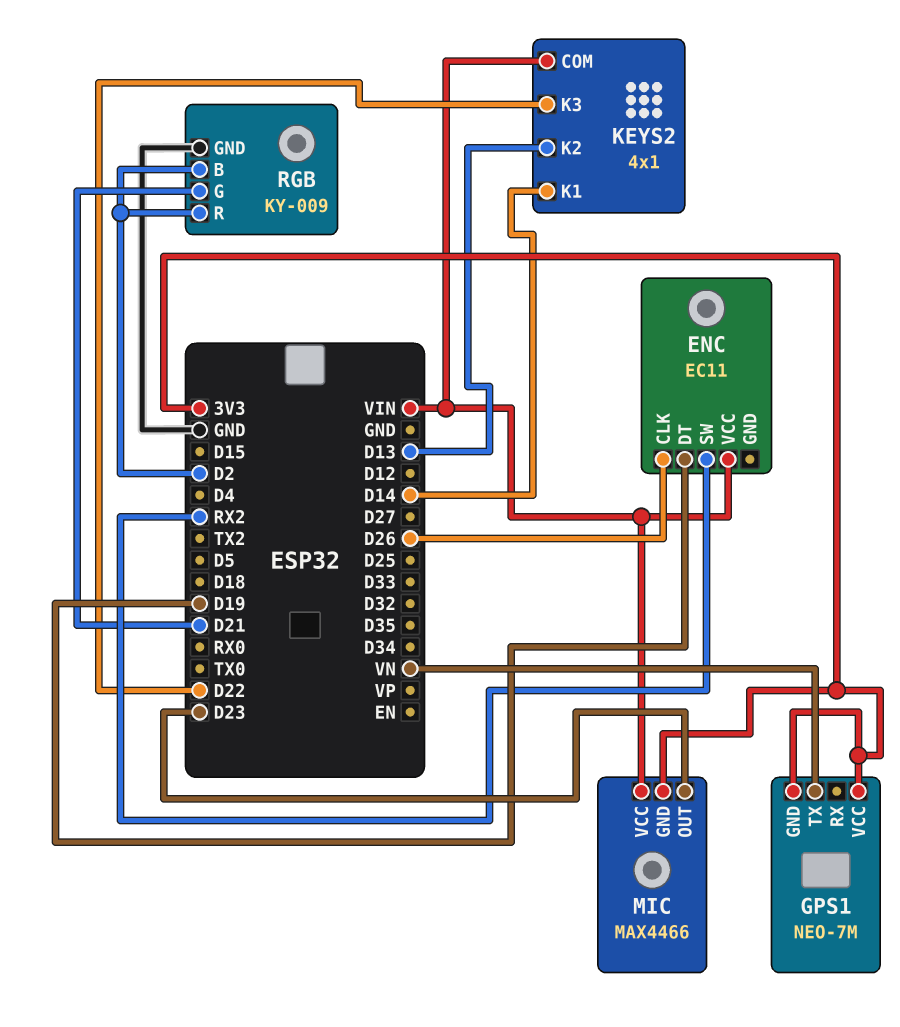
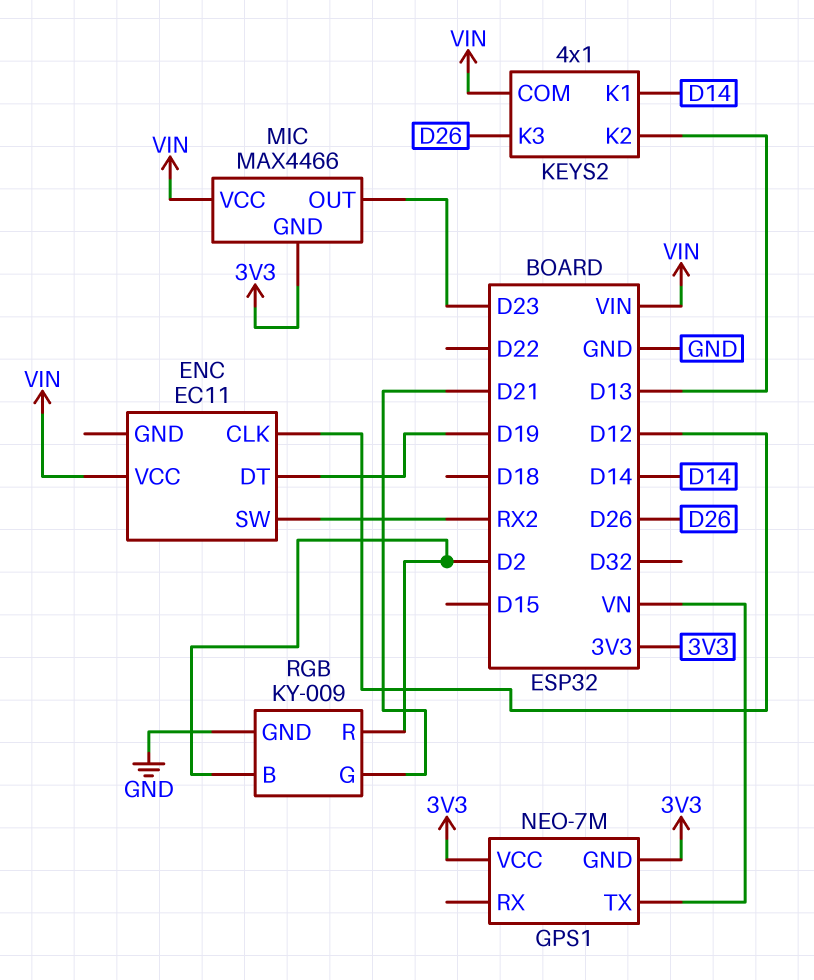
ENC pin CLK: D26 -> D12
KEYS2 pin K3: D22 -> D26

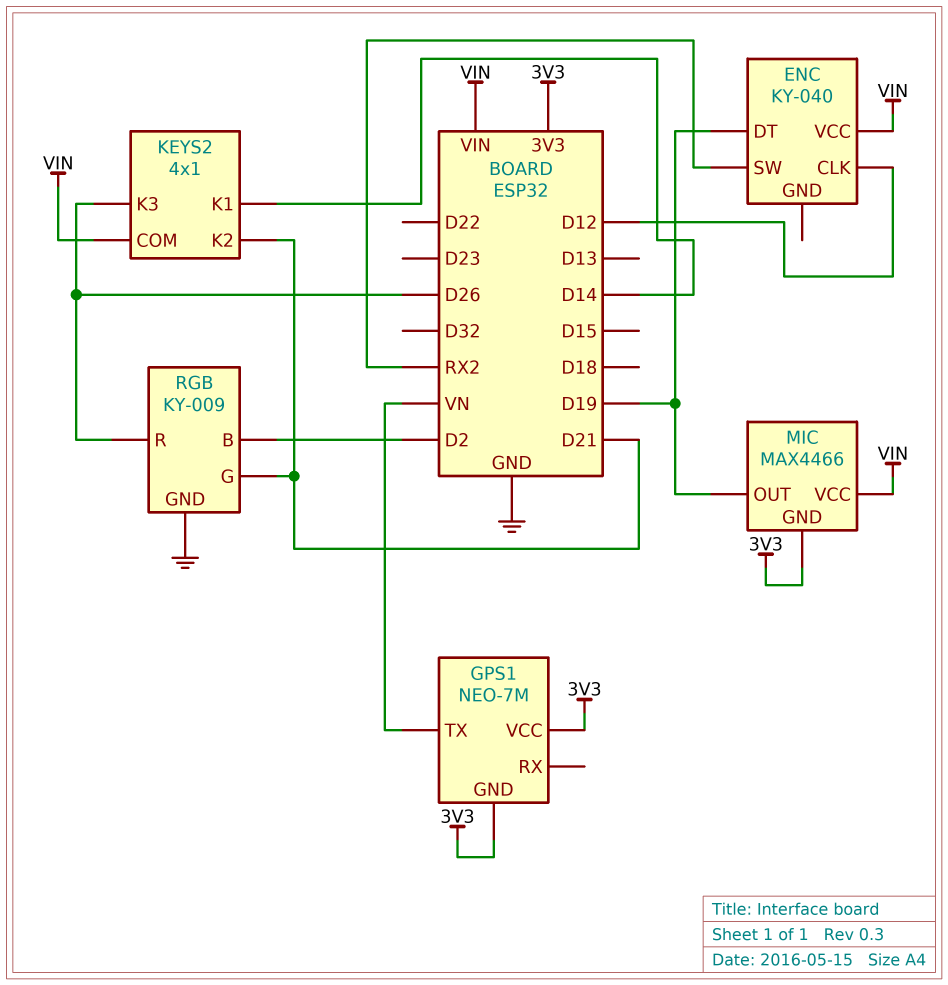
ENC: EC11 -> KY-040
KEYS2 pin K2: D13 -> D21
MIC pin OUT: D23 -> D19
RGB pin R: D2 -> D26

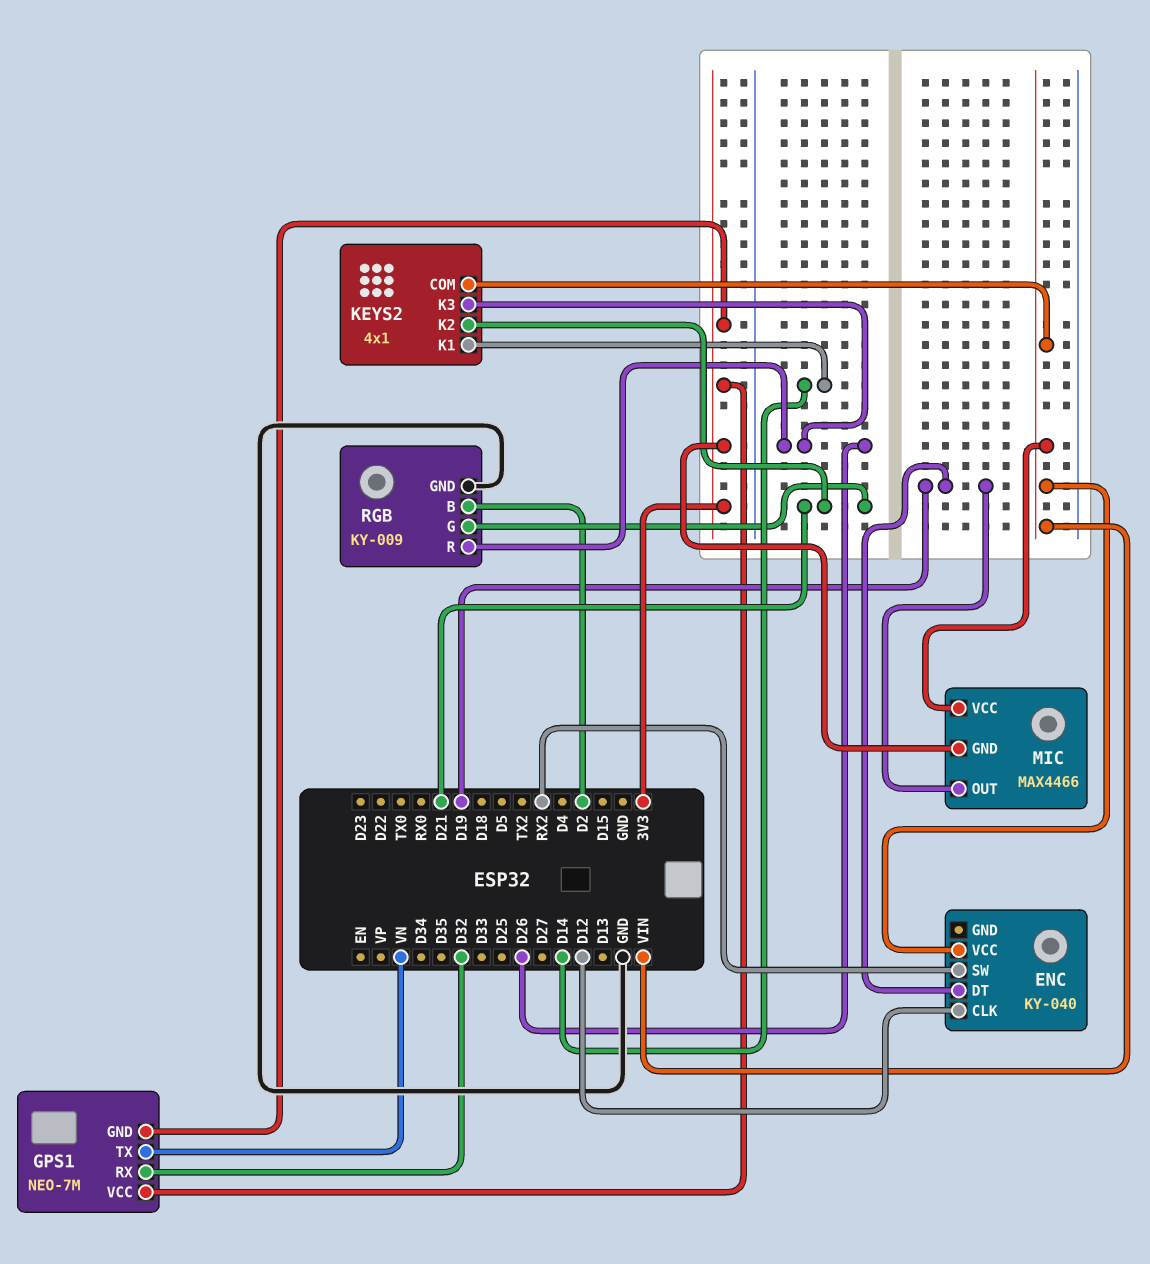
GPS1 pin RX: none -> D32

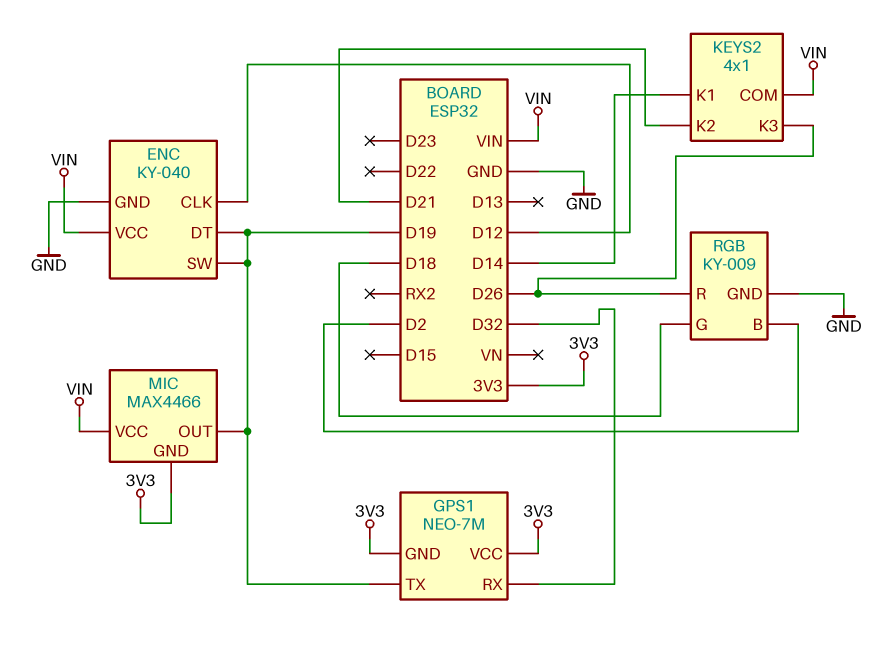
ENC pin GND: none -> GND
ENC pin SW: RX2 -> D19
GPS1 pin TX: VN -> D19
RGB pin G: D21 -> D18

